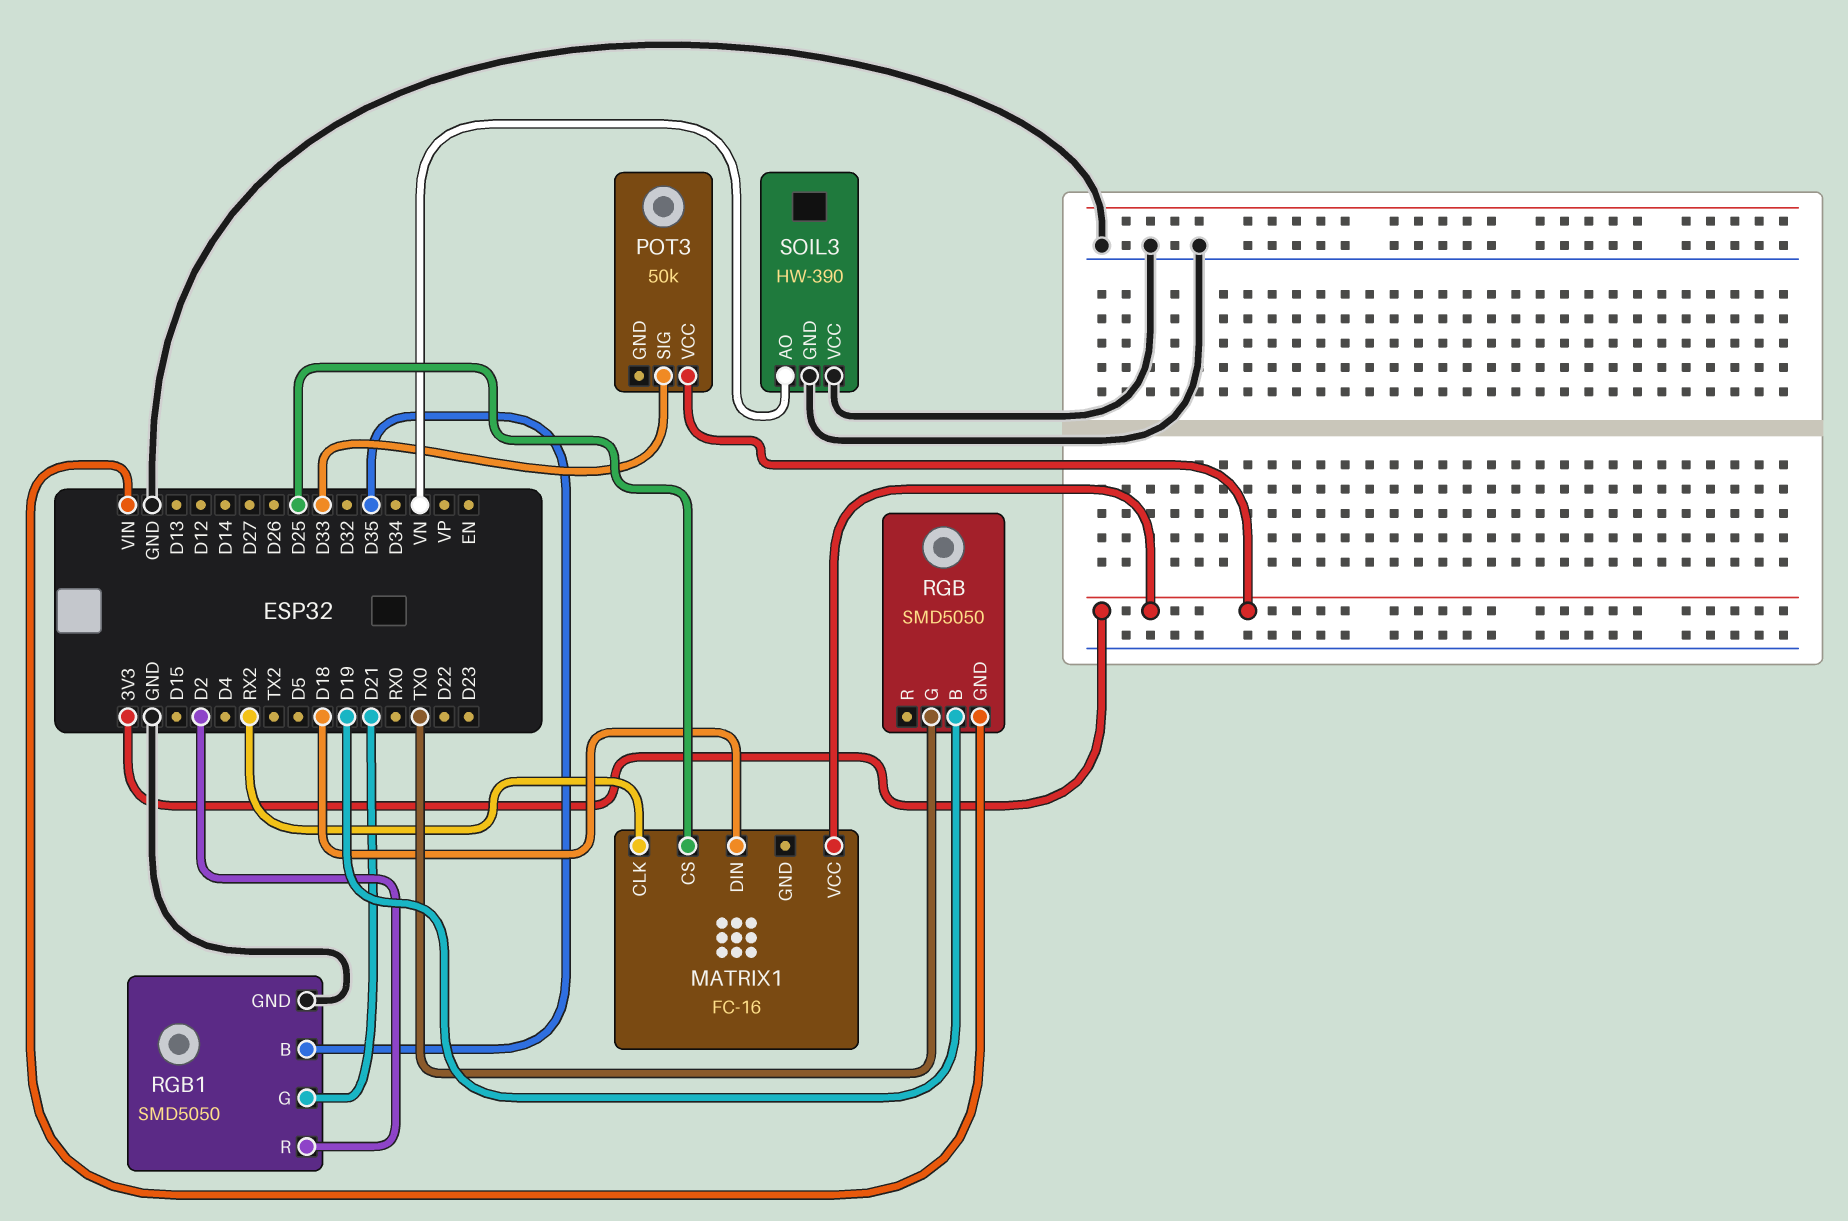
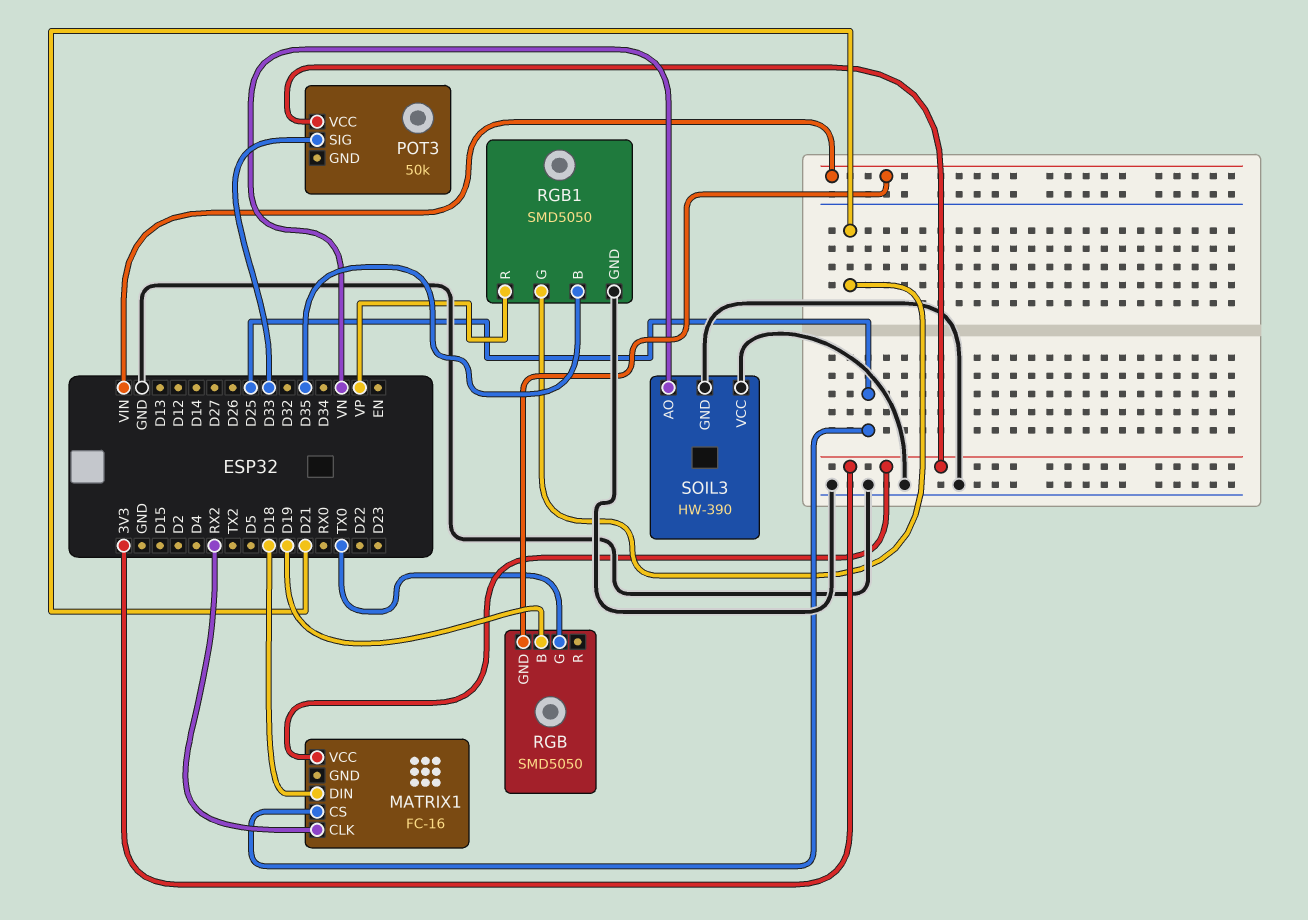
RGB1 pin R: D2 -> VP

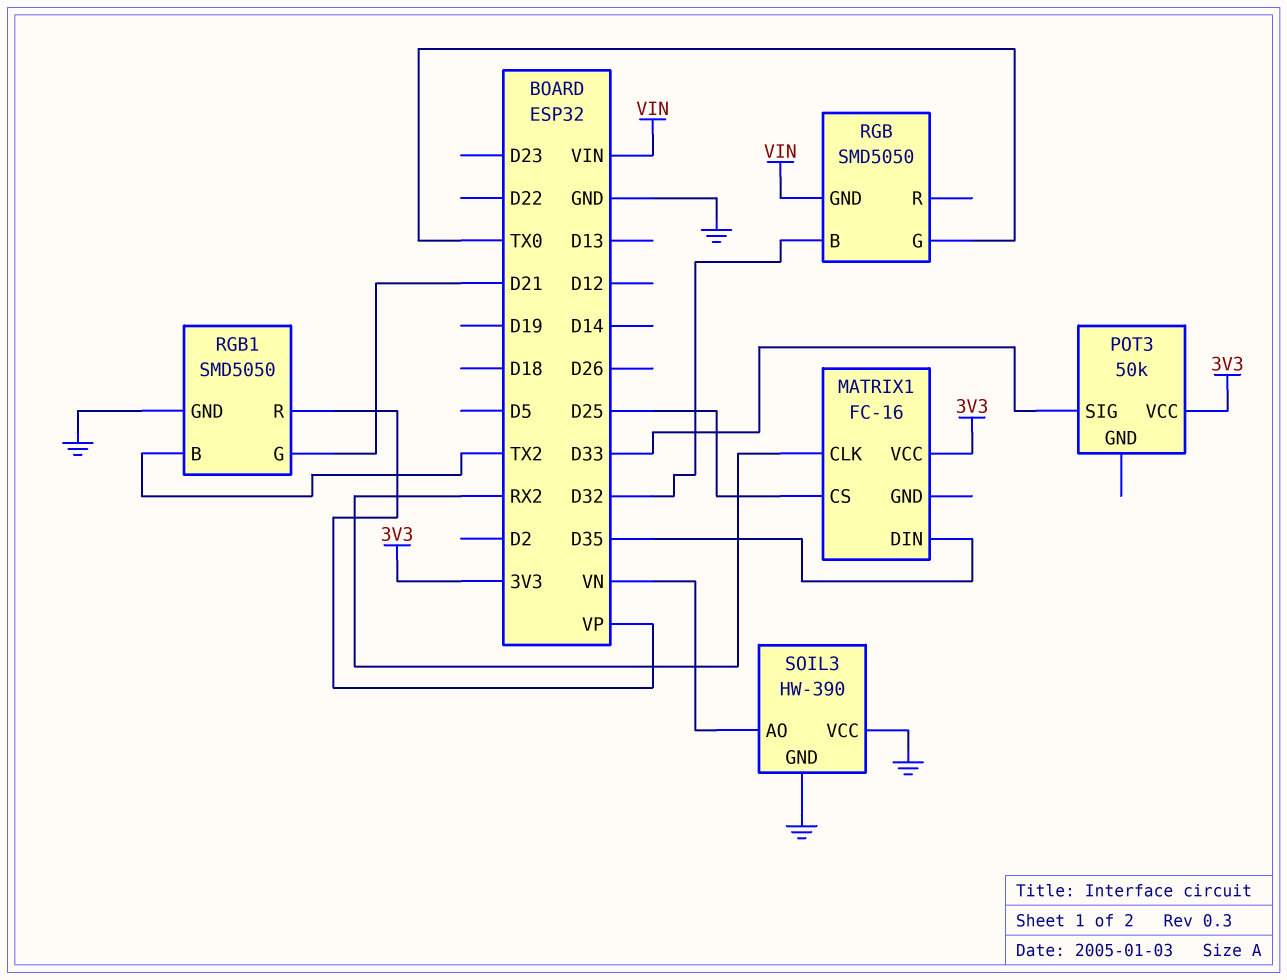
MATRIX1 pin DIN: D18 -> D35
RGB pin B: D19 -> D32
RGB1 pin B: D35 -> TX2

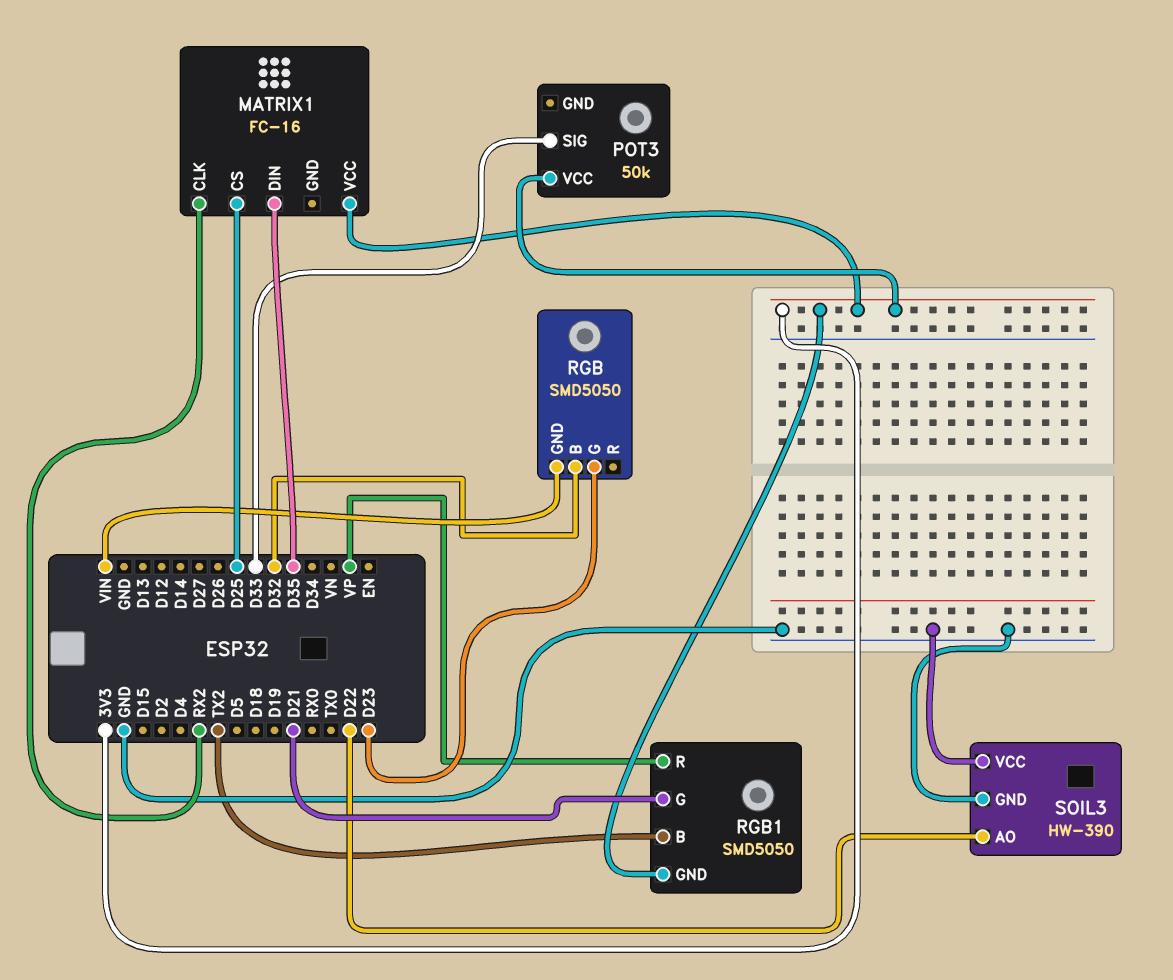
RGB pin G: TX0 -> D23
RGB1 pin GND: GND -> 3V3
SOIL3 pin AO: VN -> D22

